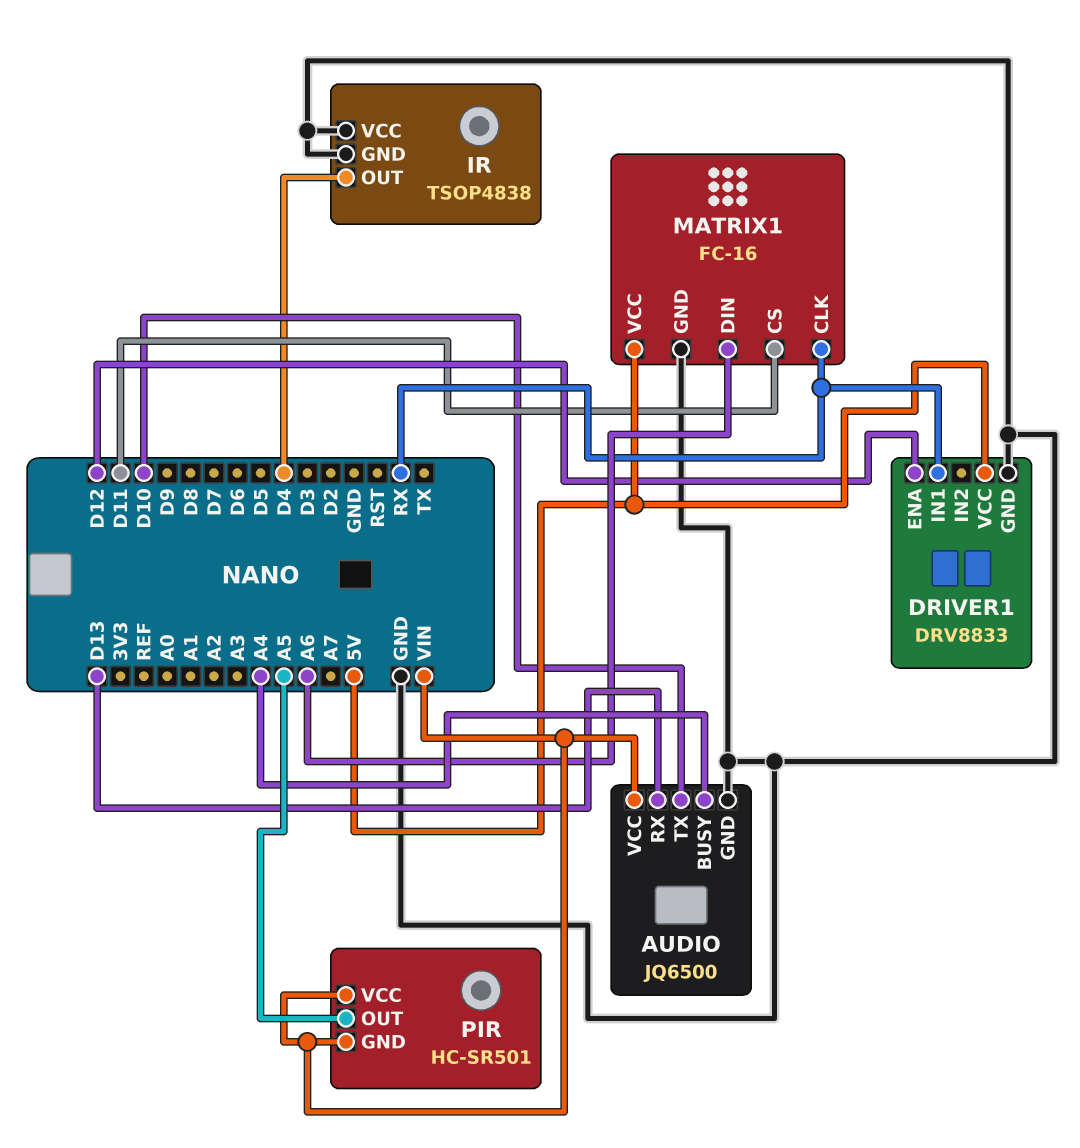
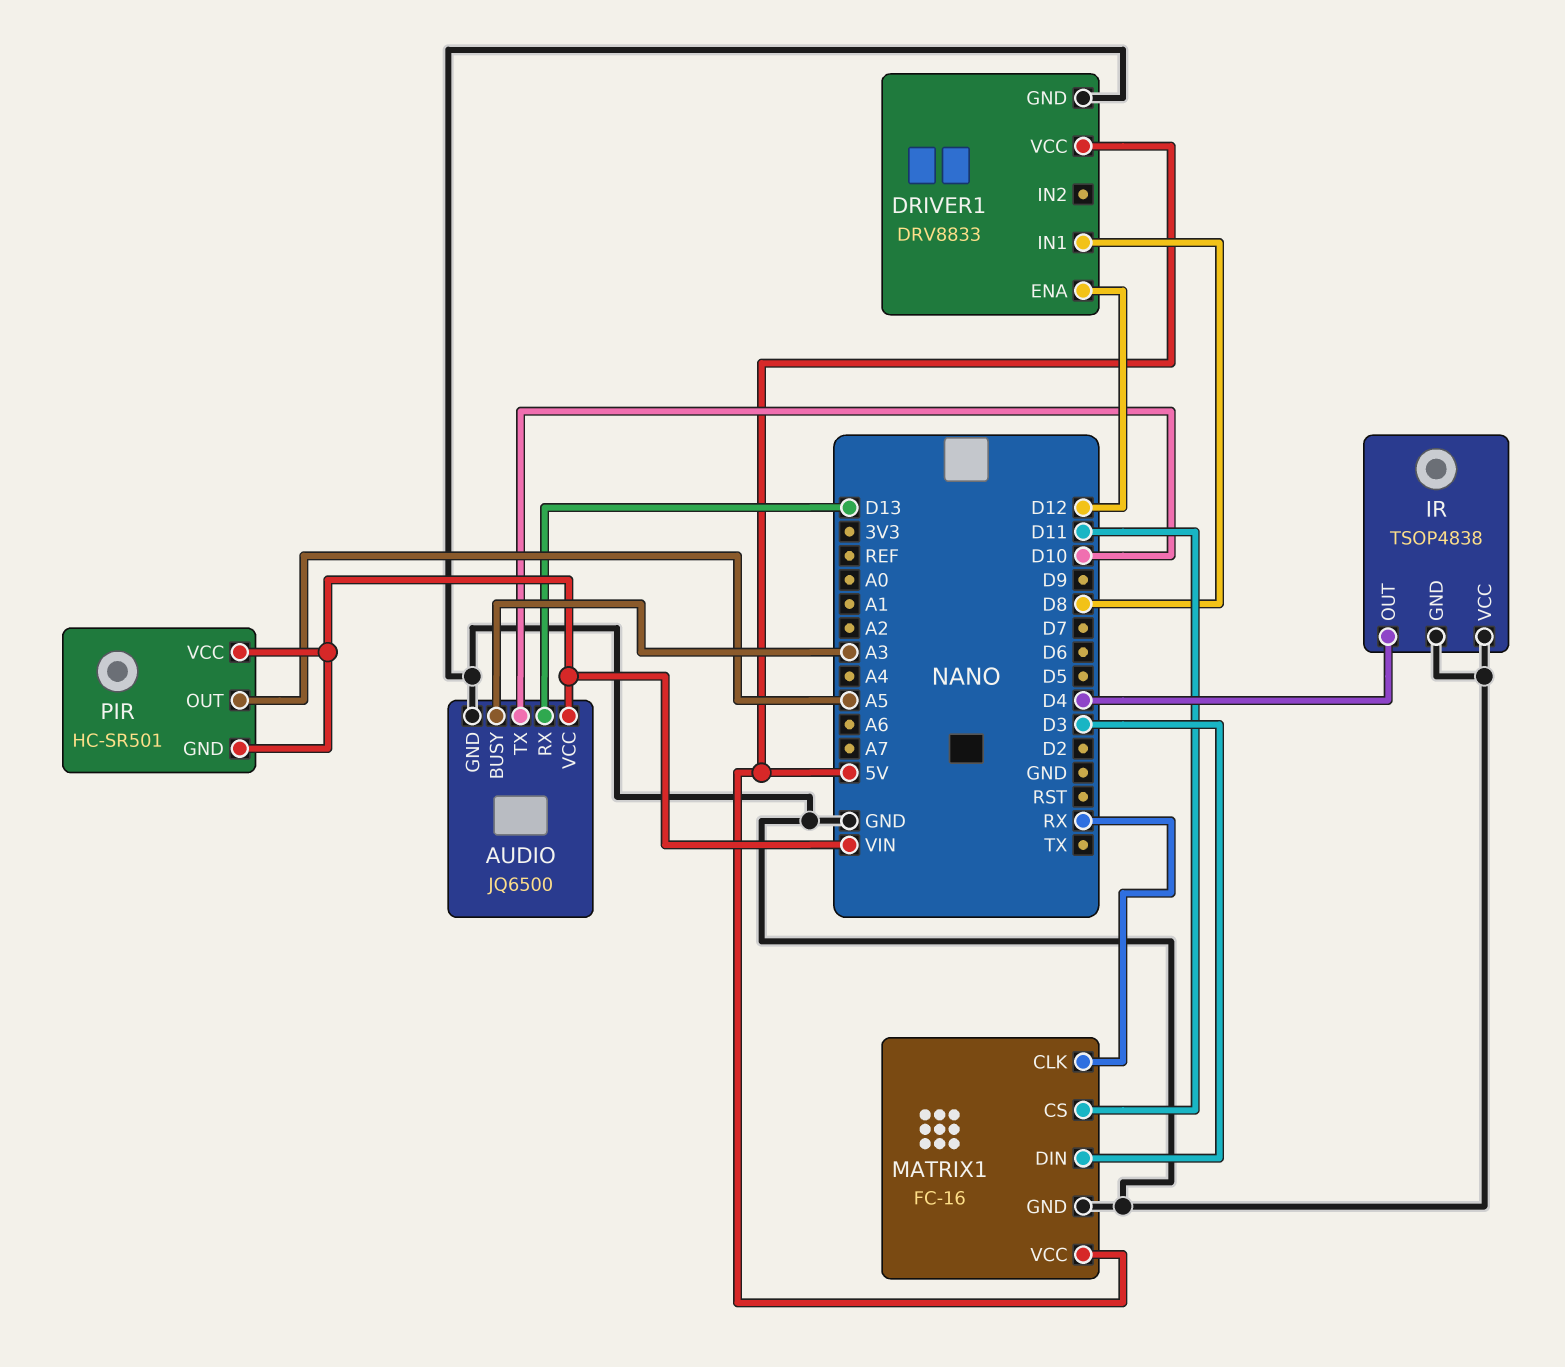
AUDIO pin BUSY: A4 -> A3
DRIVER1 pin IN1: RX -> D8
MATRIX1 pin DIN: A6 -> D3

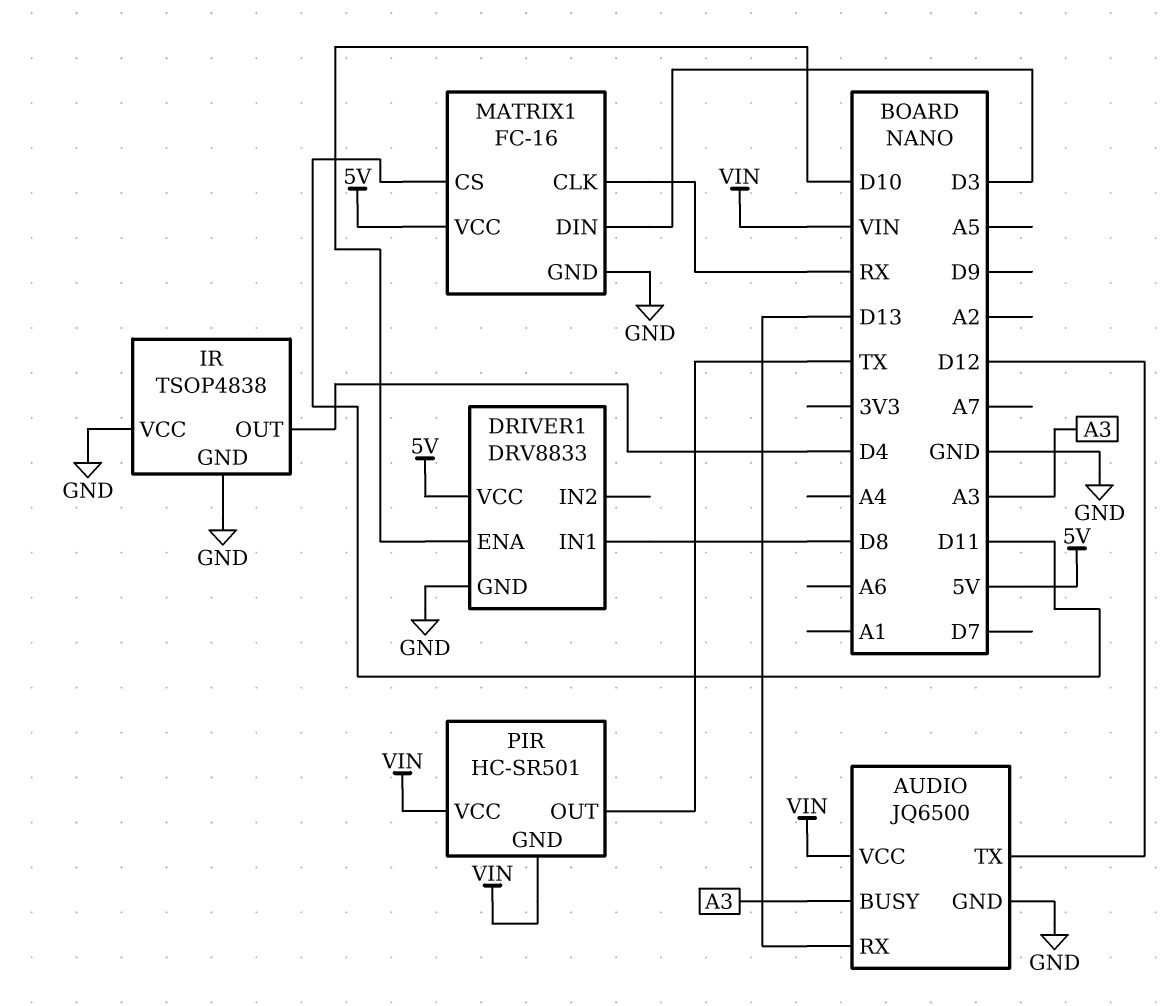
AUDIO pin TX: D10 -> D12
DRIVER1 pin ENA: D12 -> D10
PIR pin OUT: A5 -> TX

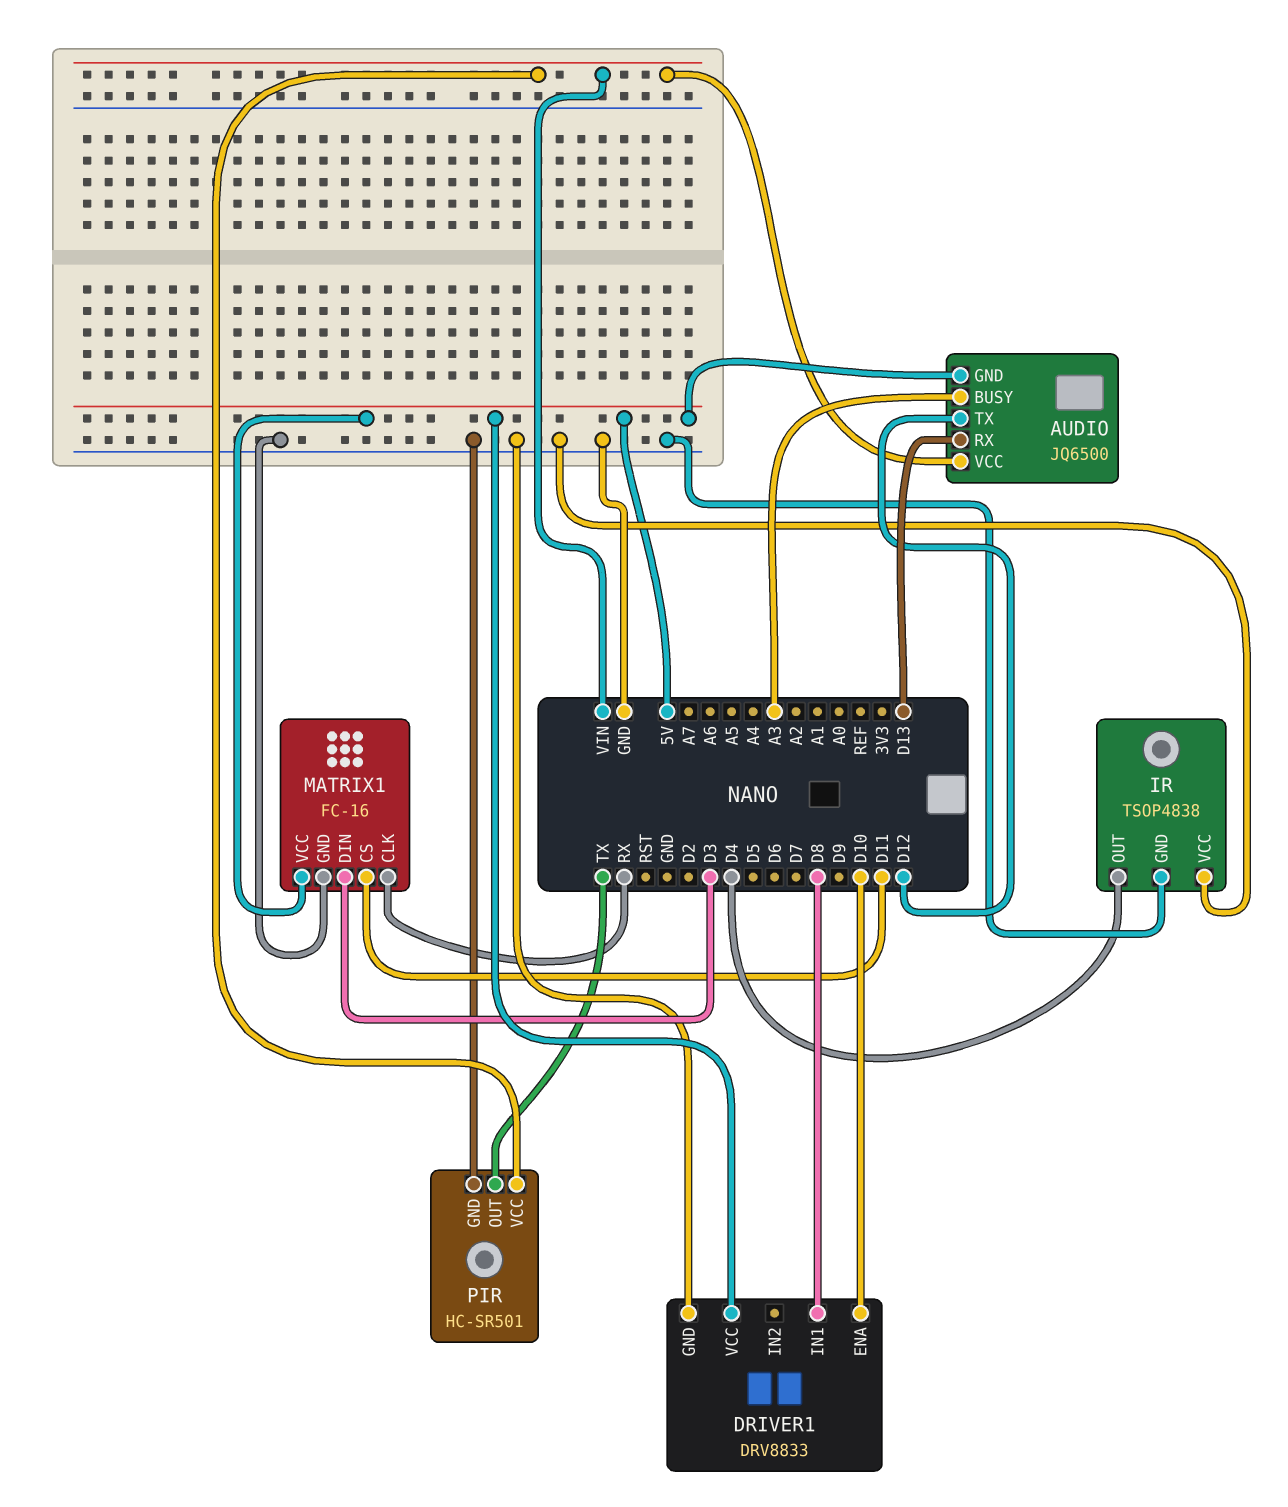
AUDIO pin GND: GND -> 5V
PIR pin GND: VIN -> GND

